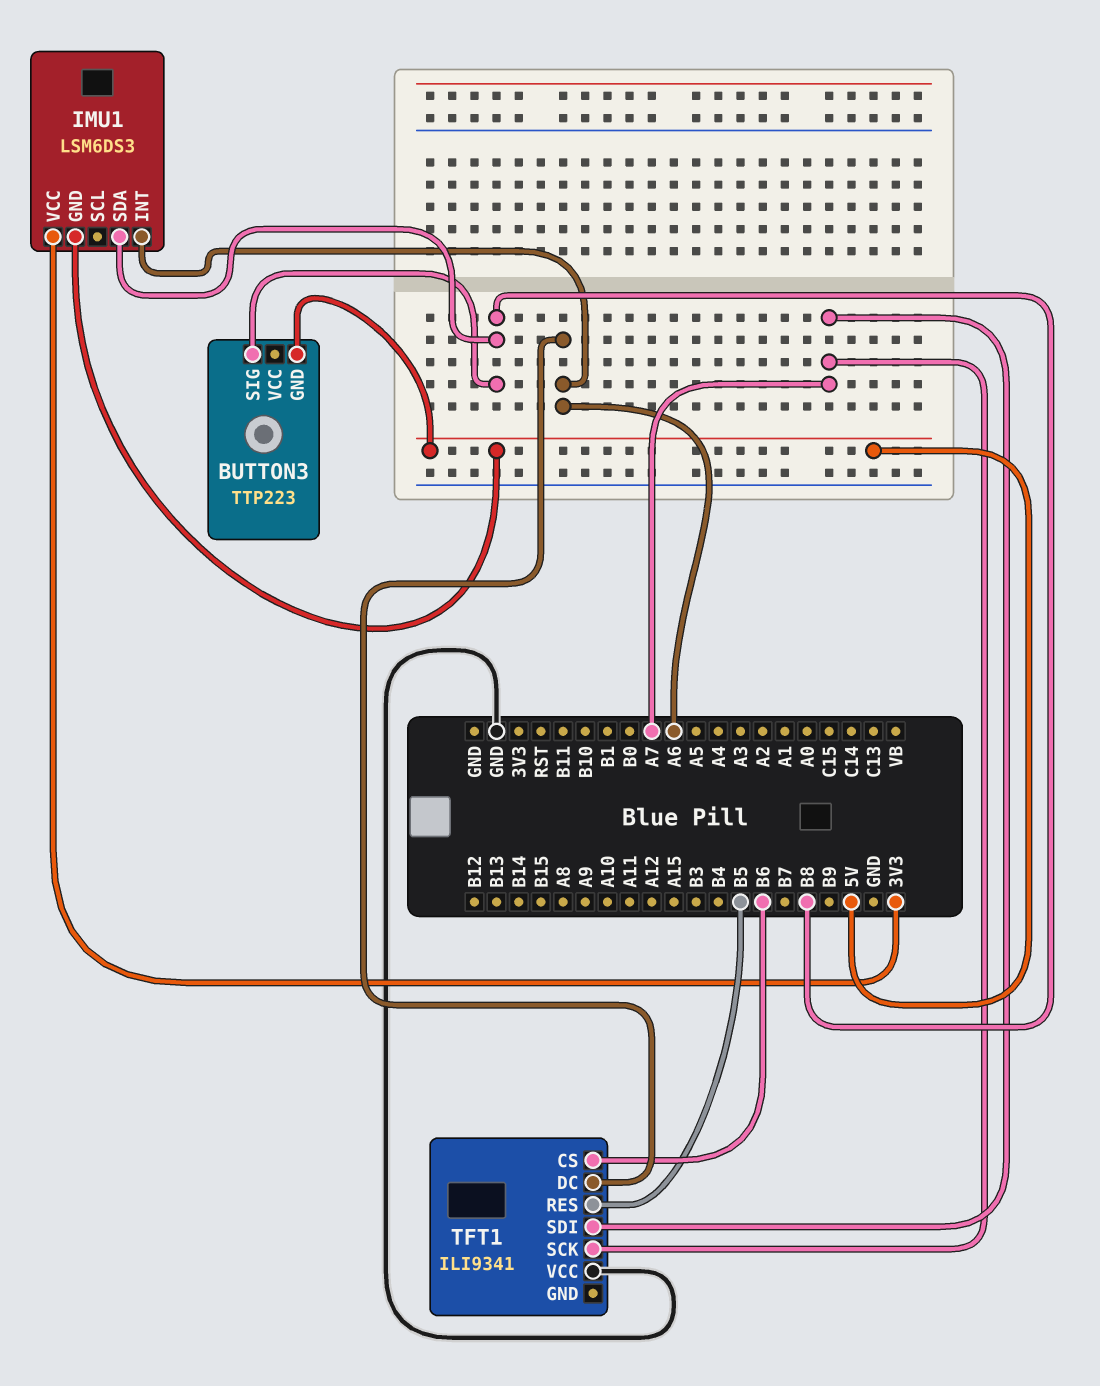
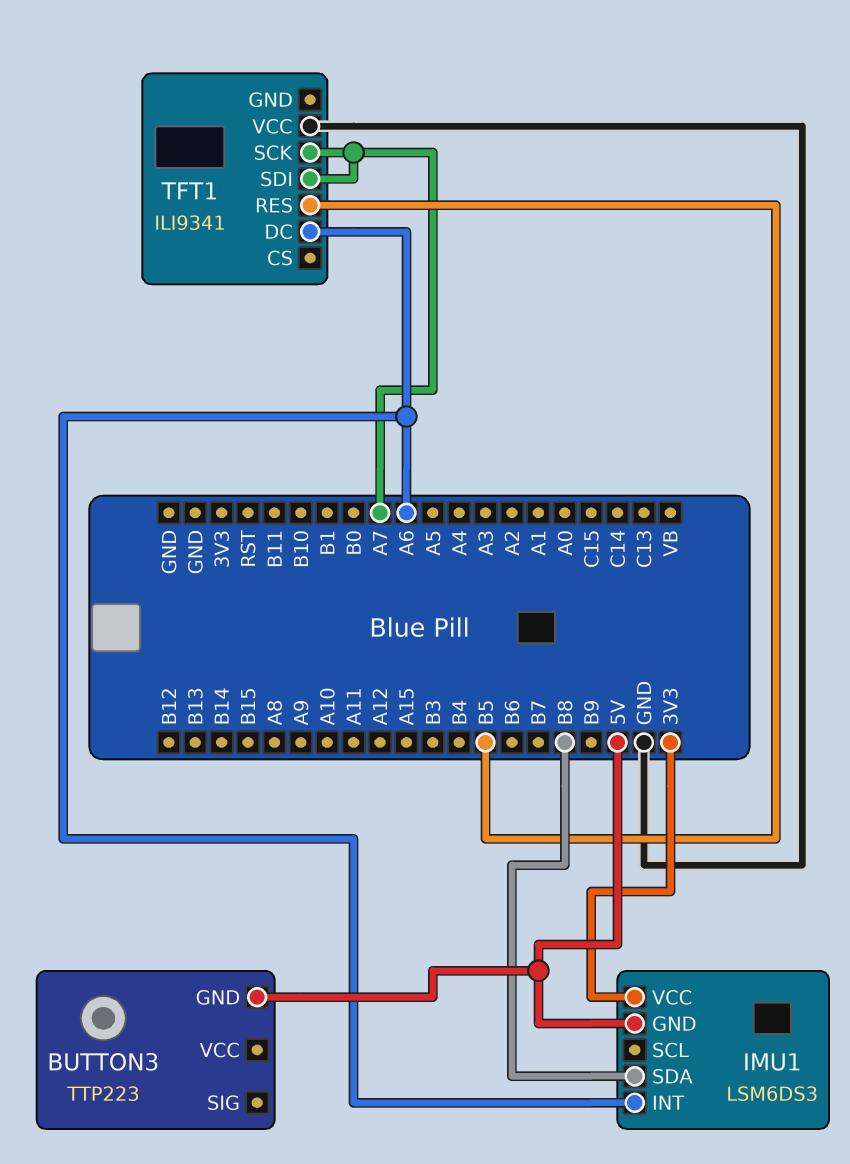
BUTTON3 pin SIG: B8 -> none
TFT1 pin CS: B6 -> none

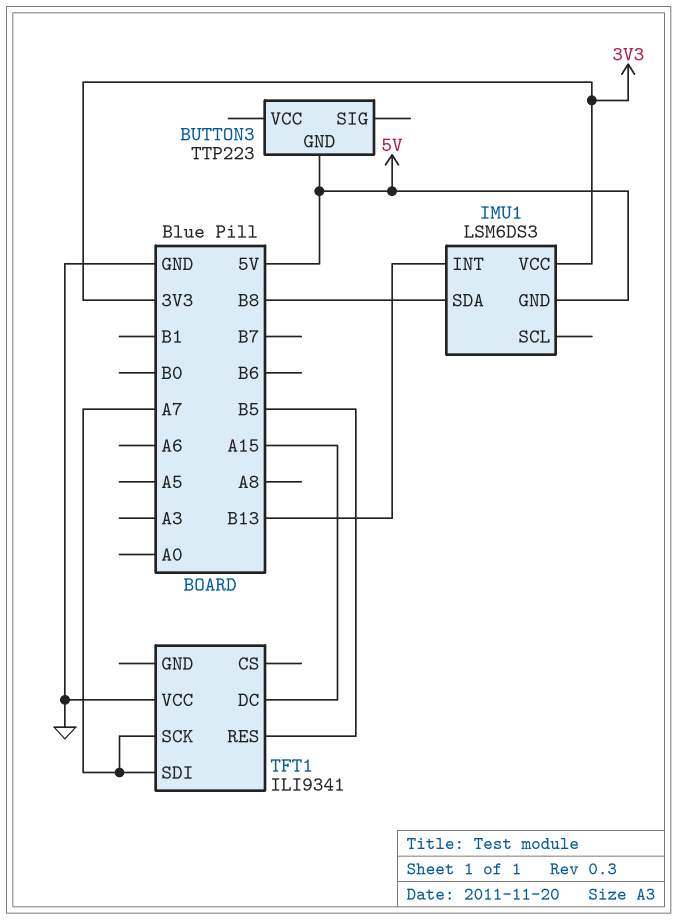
IMU1 pin INT: A6 -> B13
TFT1 pin DC: A6 -> A15

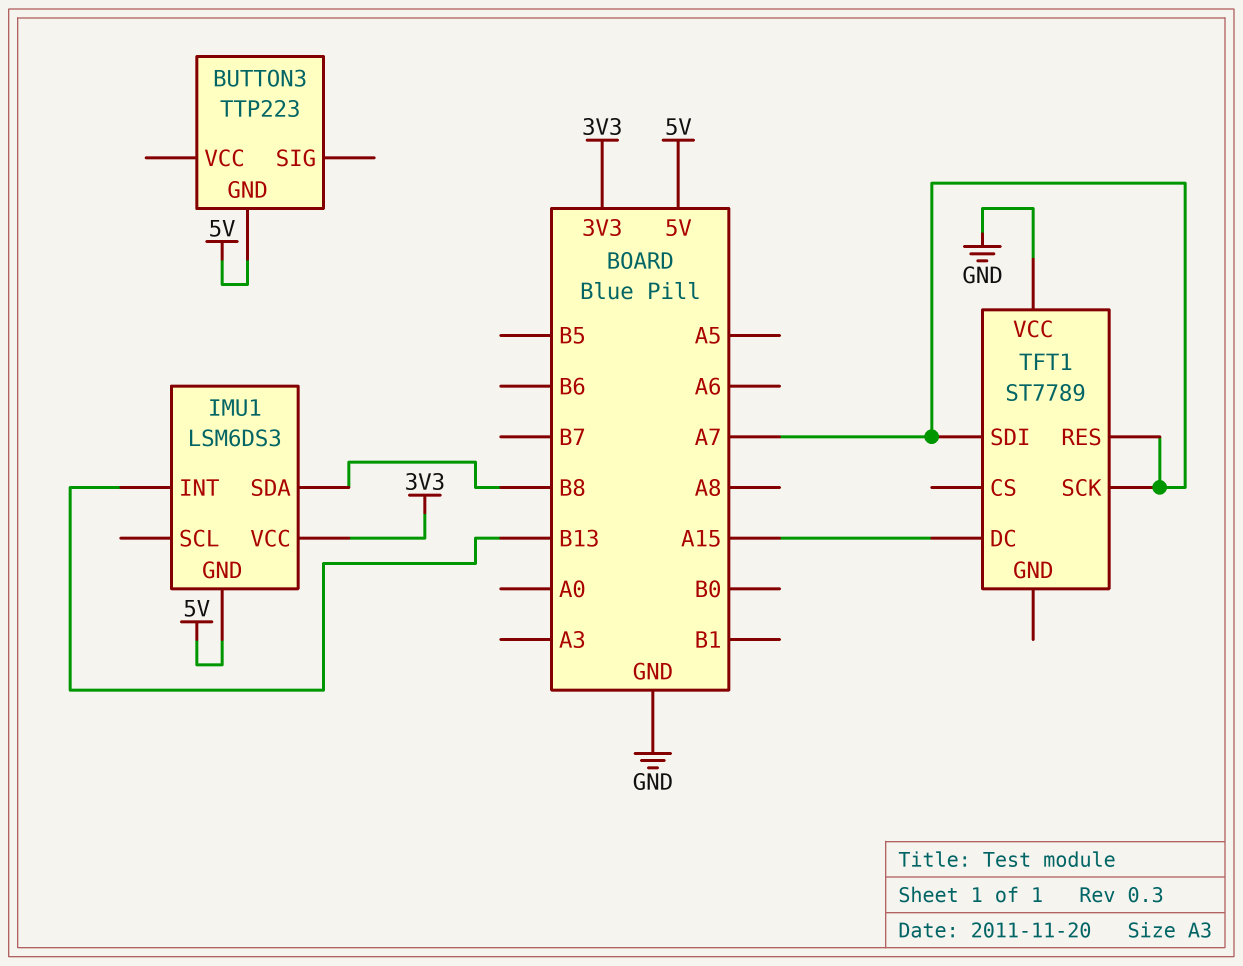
TFT1: ILI9341 -> ST7789
TFT1 pin RES: B5 -> A7

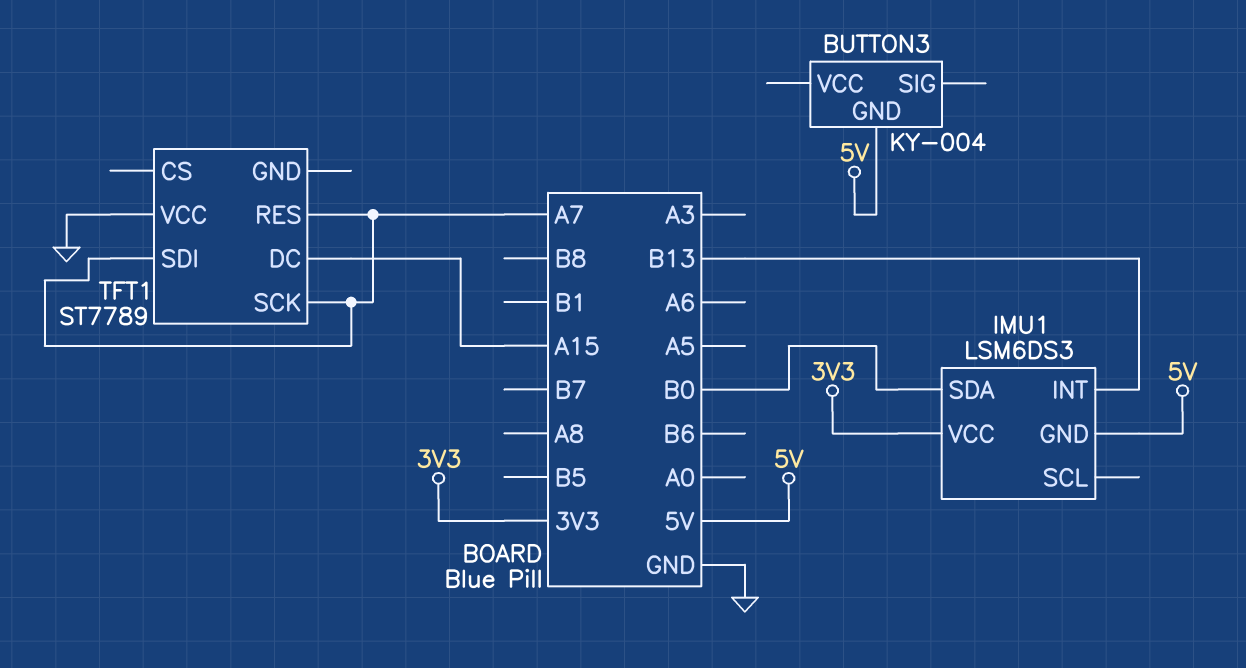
BUTTON3: TTP223 -> KY-004
IMU1 pin SDA: B8 -> B0

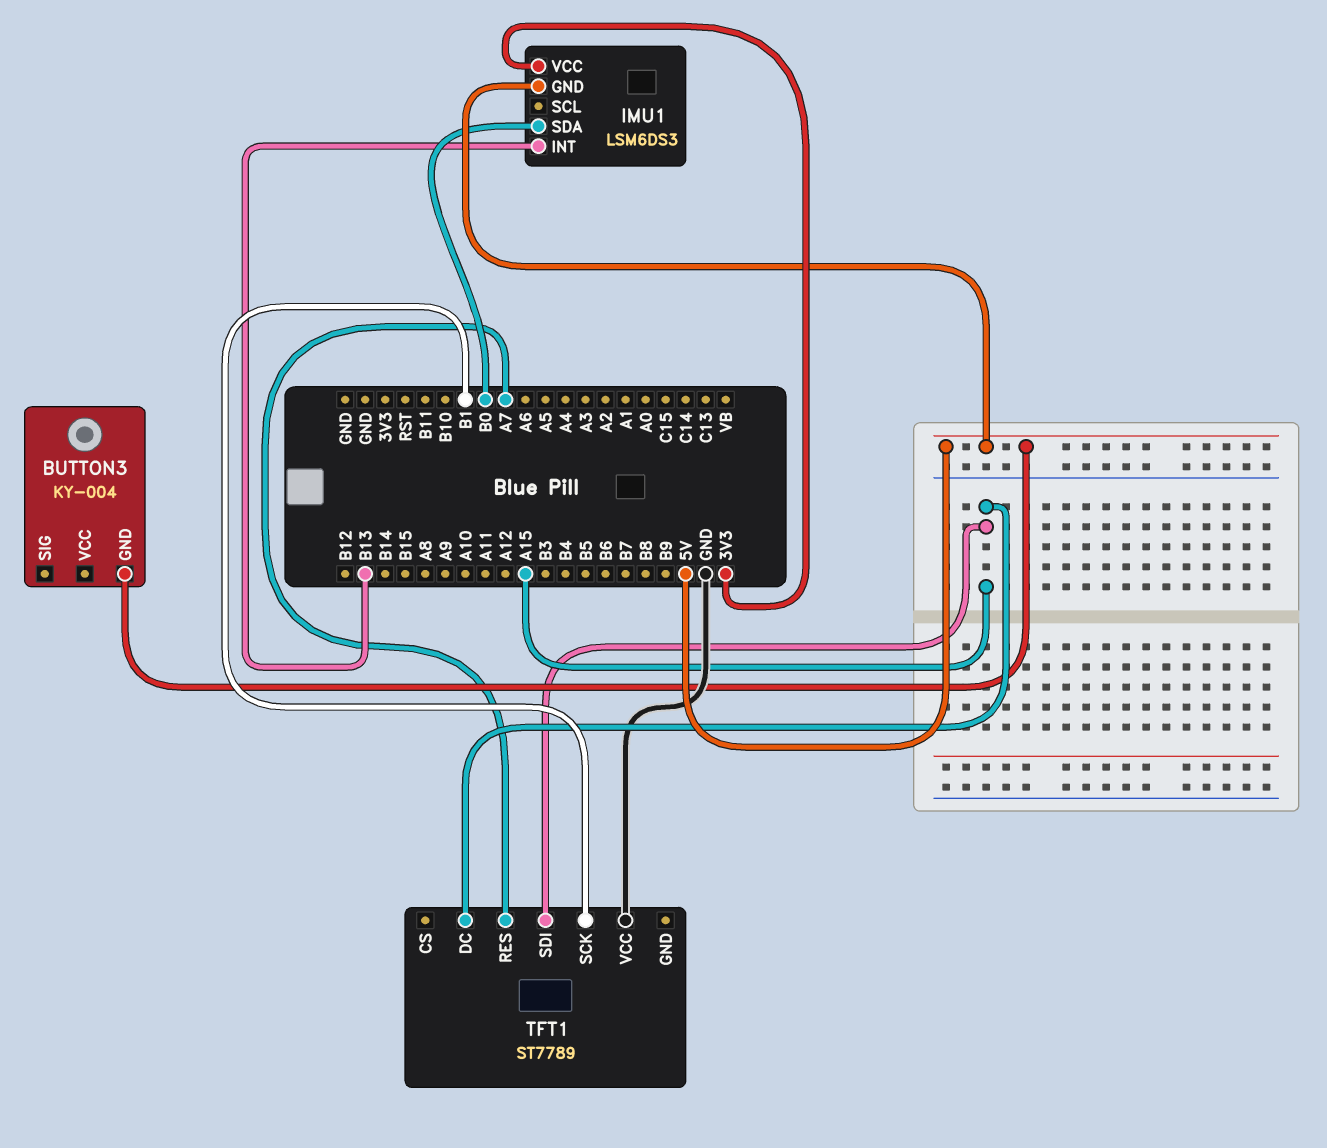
TFT1 pin SCK: A7 -> B1
TFT1 pin SDI: A7 -> A15

